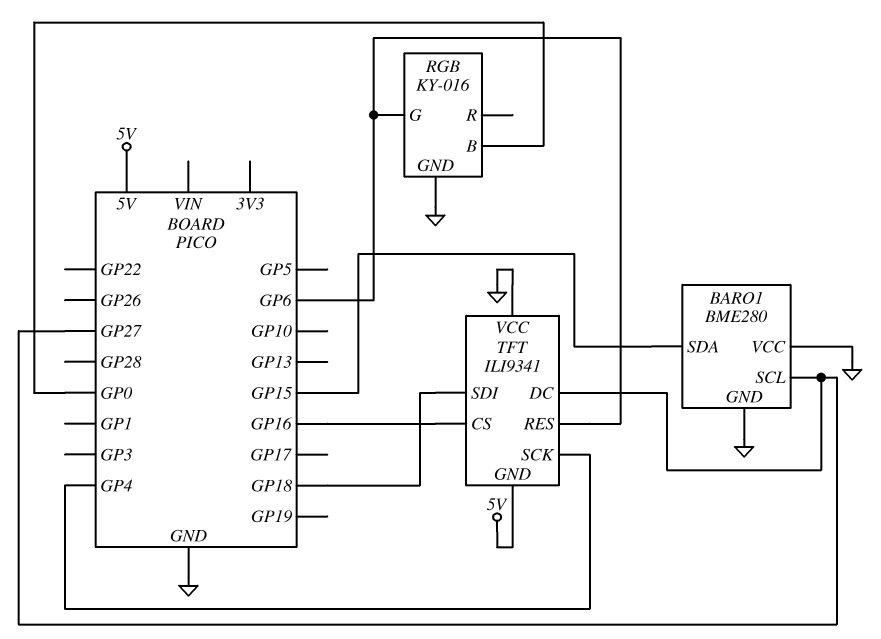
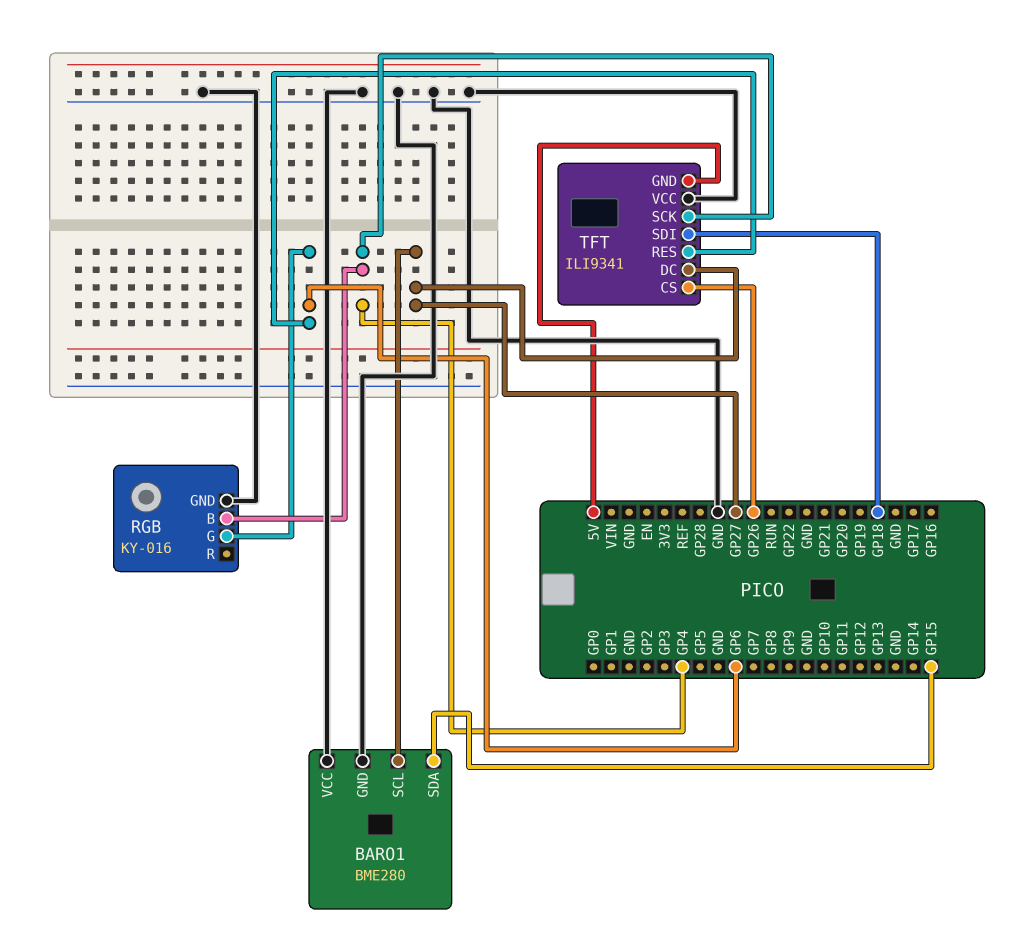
RGB pin B: GP0 -> GP4
TFT pin CS: GP16 -> GP26

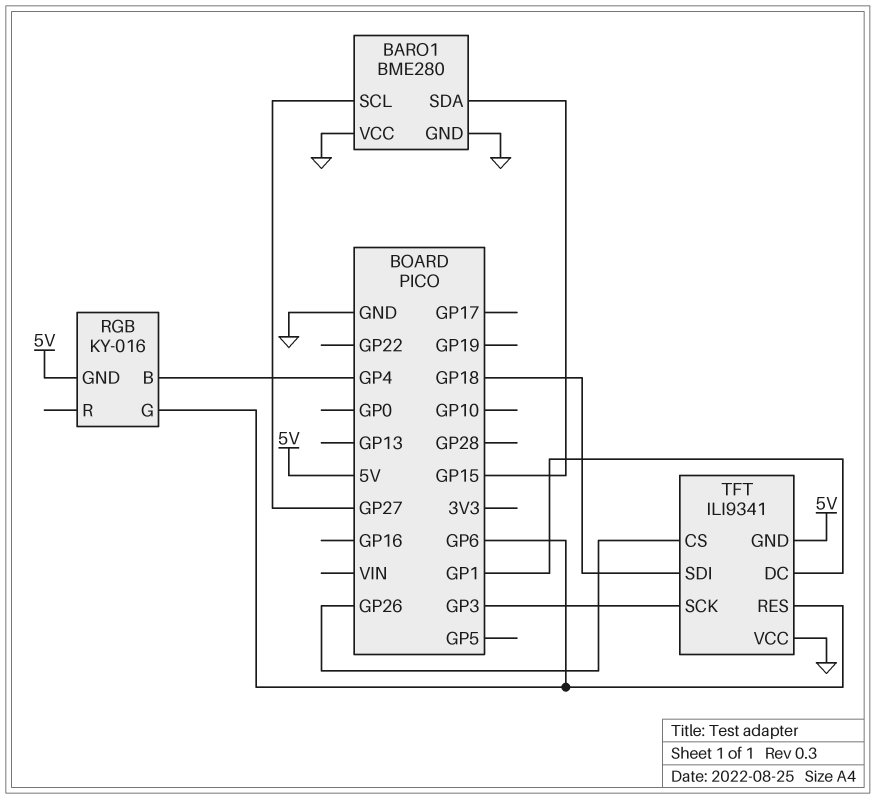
RGB pin GND: GND -> 5V
TFT pin DC: GP27 -> GP1
TFT pin SCK: GP4 -> GP3

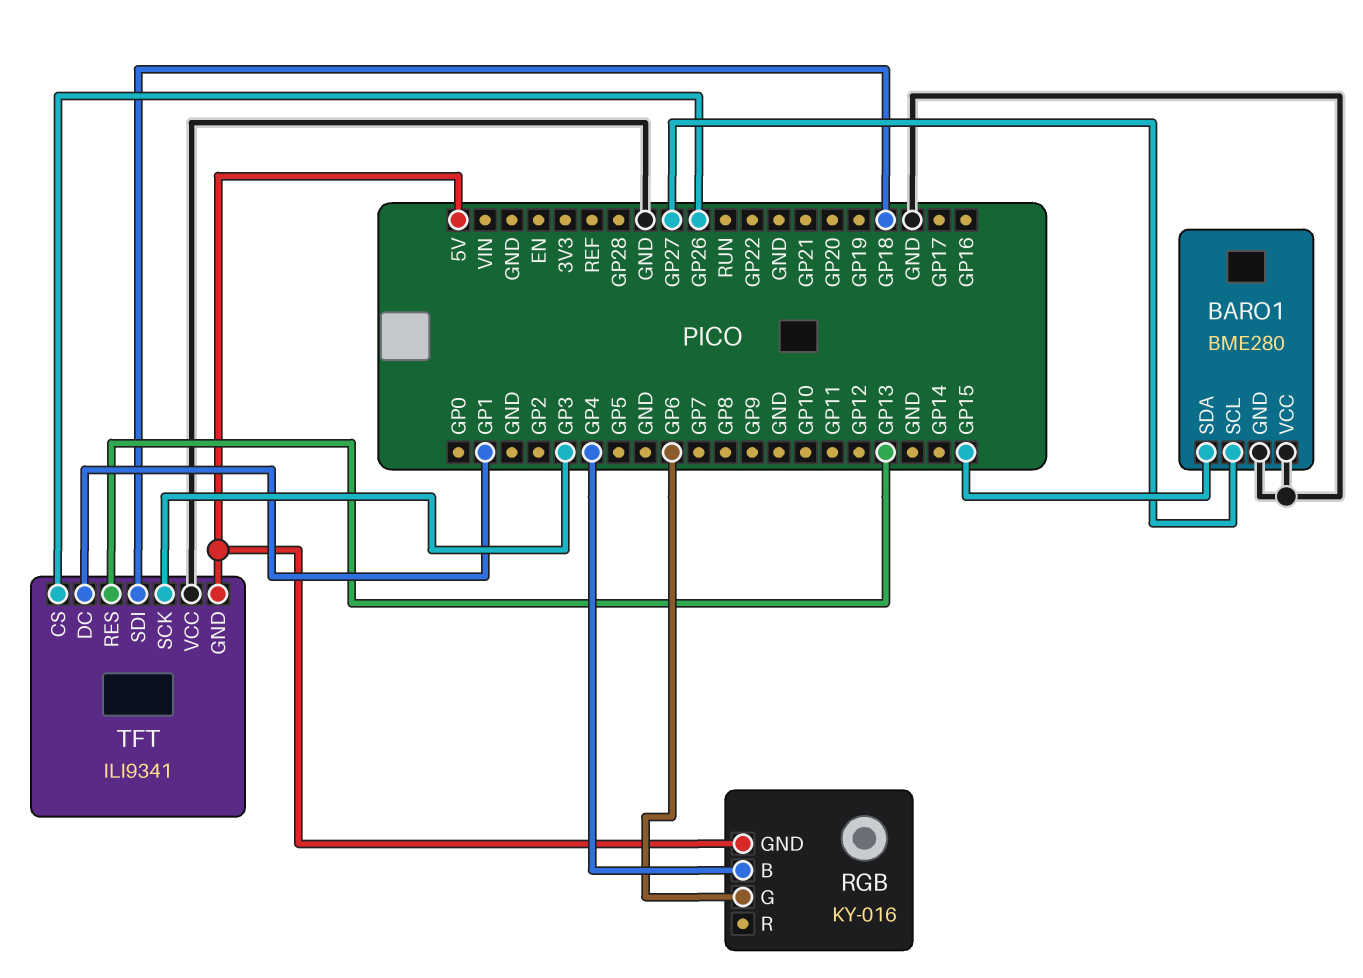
TFT pin RES: GP6 -> GP13

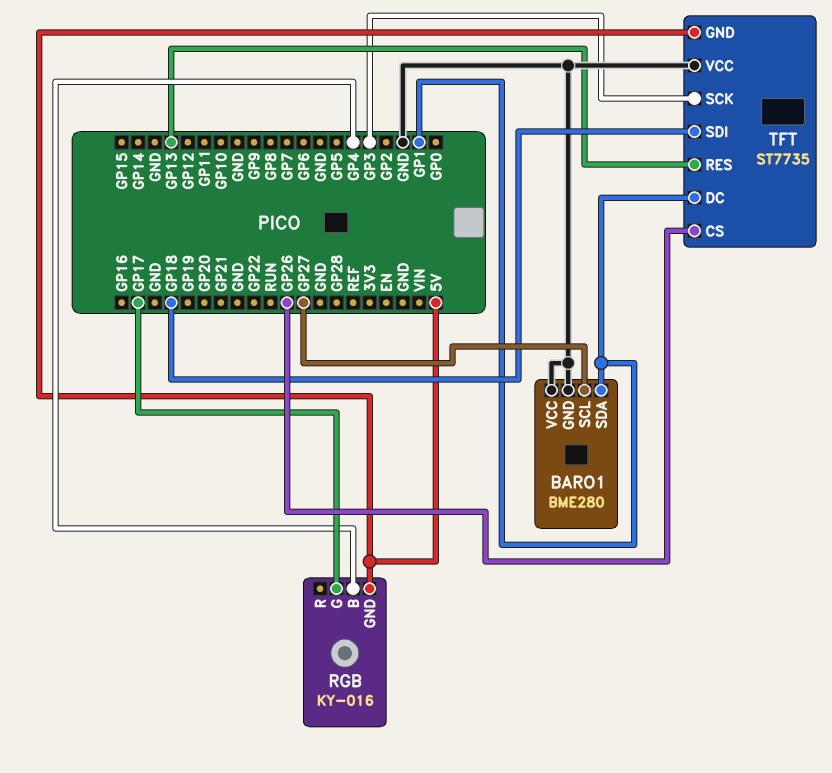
BARO1 pin SDA: GP15 -> GP1
RGB pin G: GP6 -> GP17
TFT: ILI9341 -> ST7735

